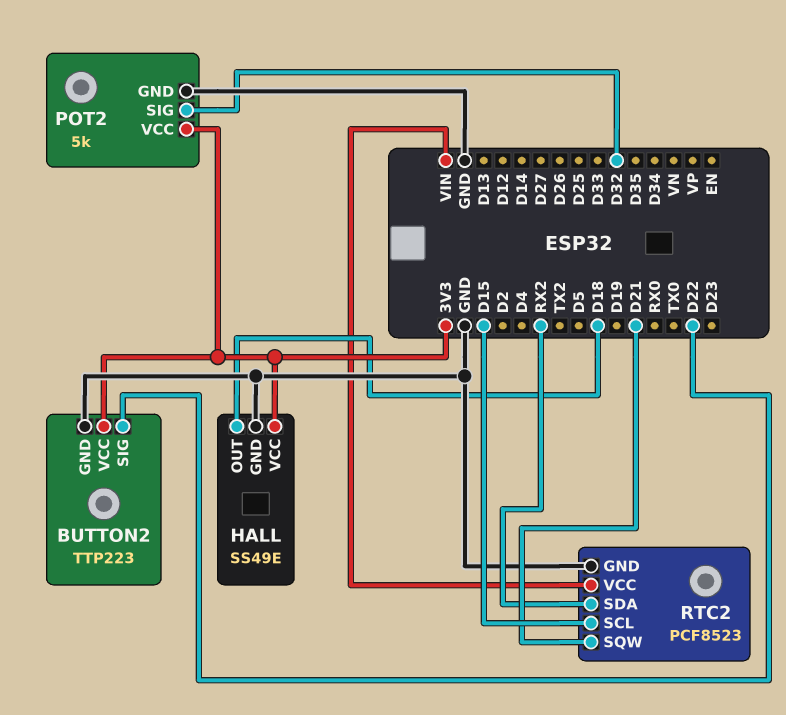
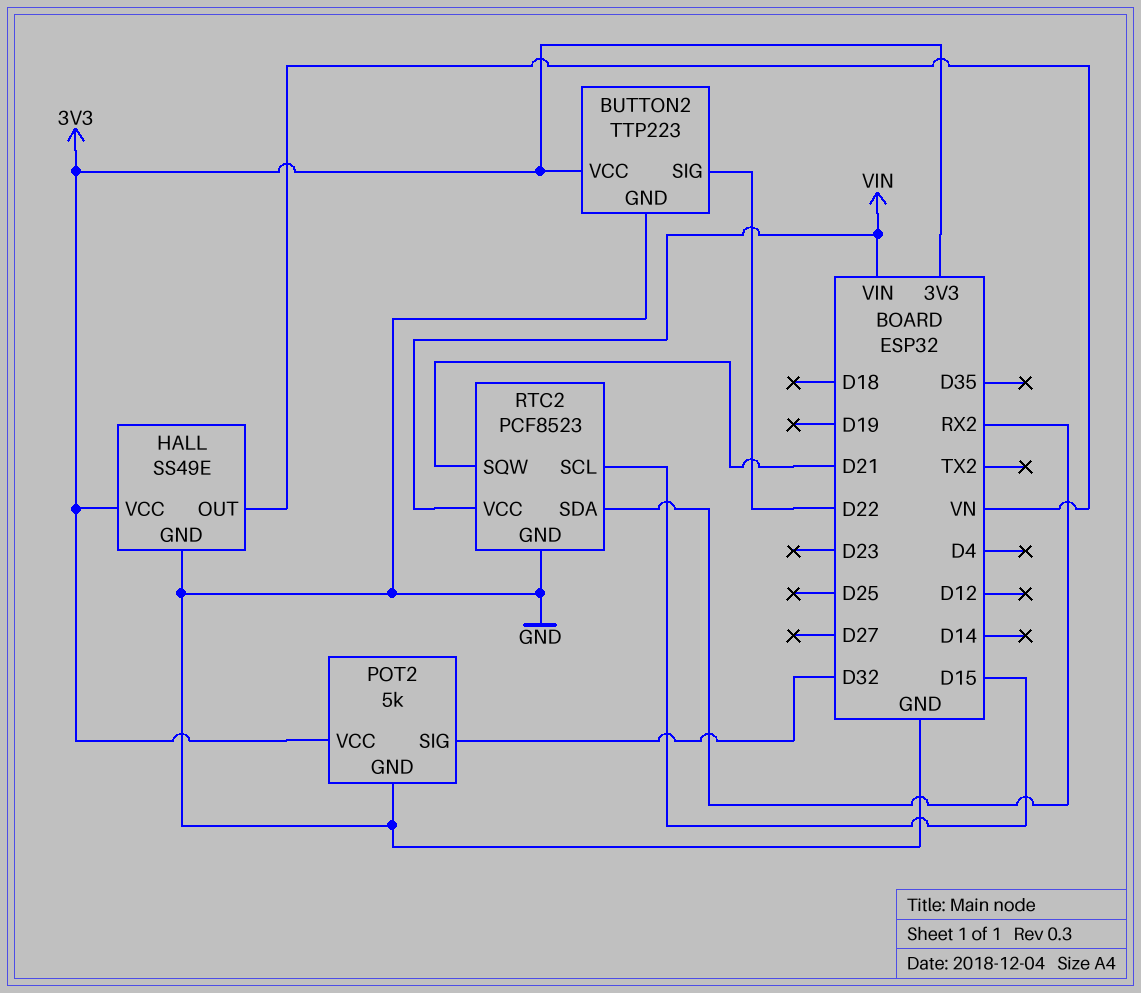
HALL pin OUT: D18 -> VN

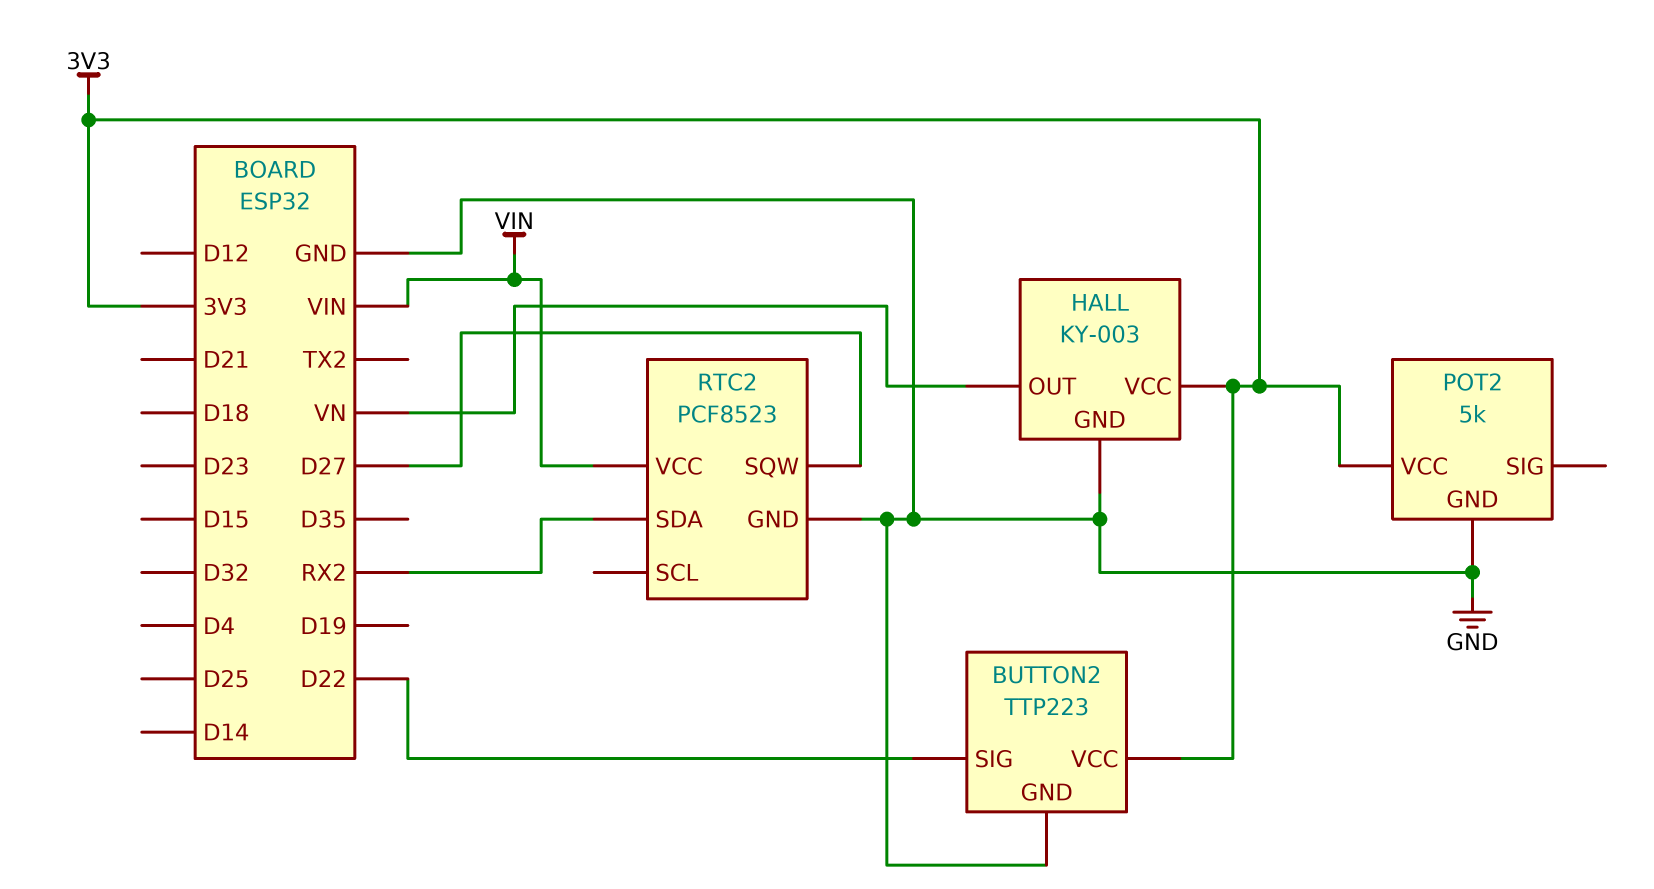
HALL: SS49E -> KY-003
POT2 pin SIG: D32 -> none
RTC2 pin SCL: D15 -> none
RTC2 pin SQW: D21 -> D27

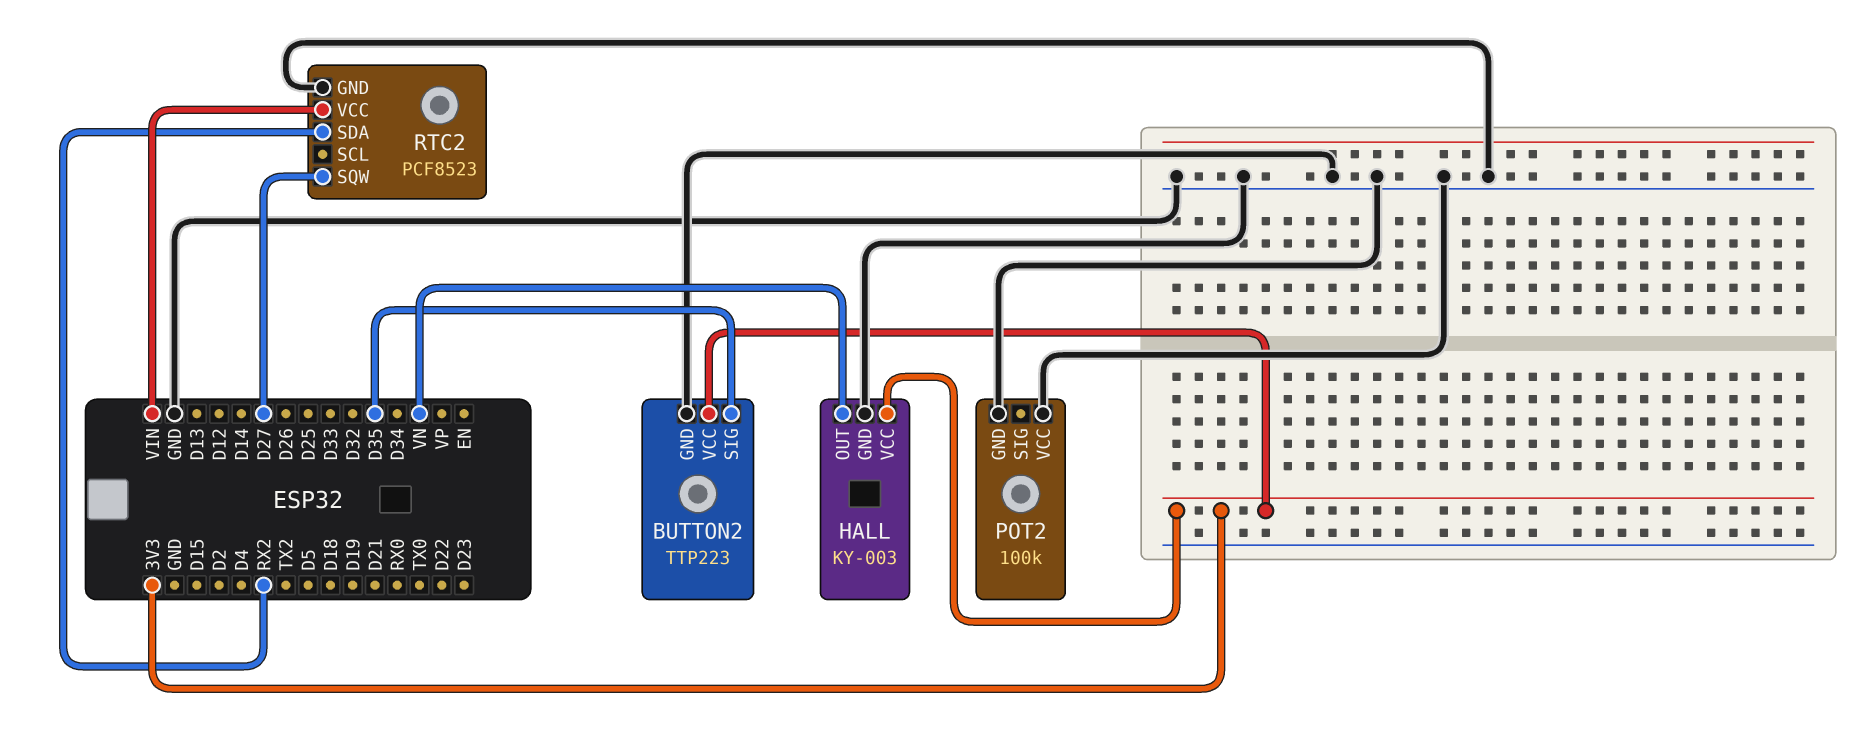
BUTTON2 pin SIG: D22 -> D35
POT2: 5k -> 100k
POT2 pin VCC: 3V3 -> GND

